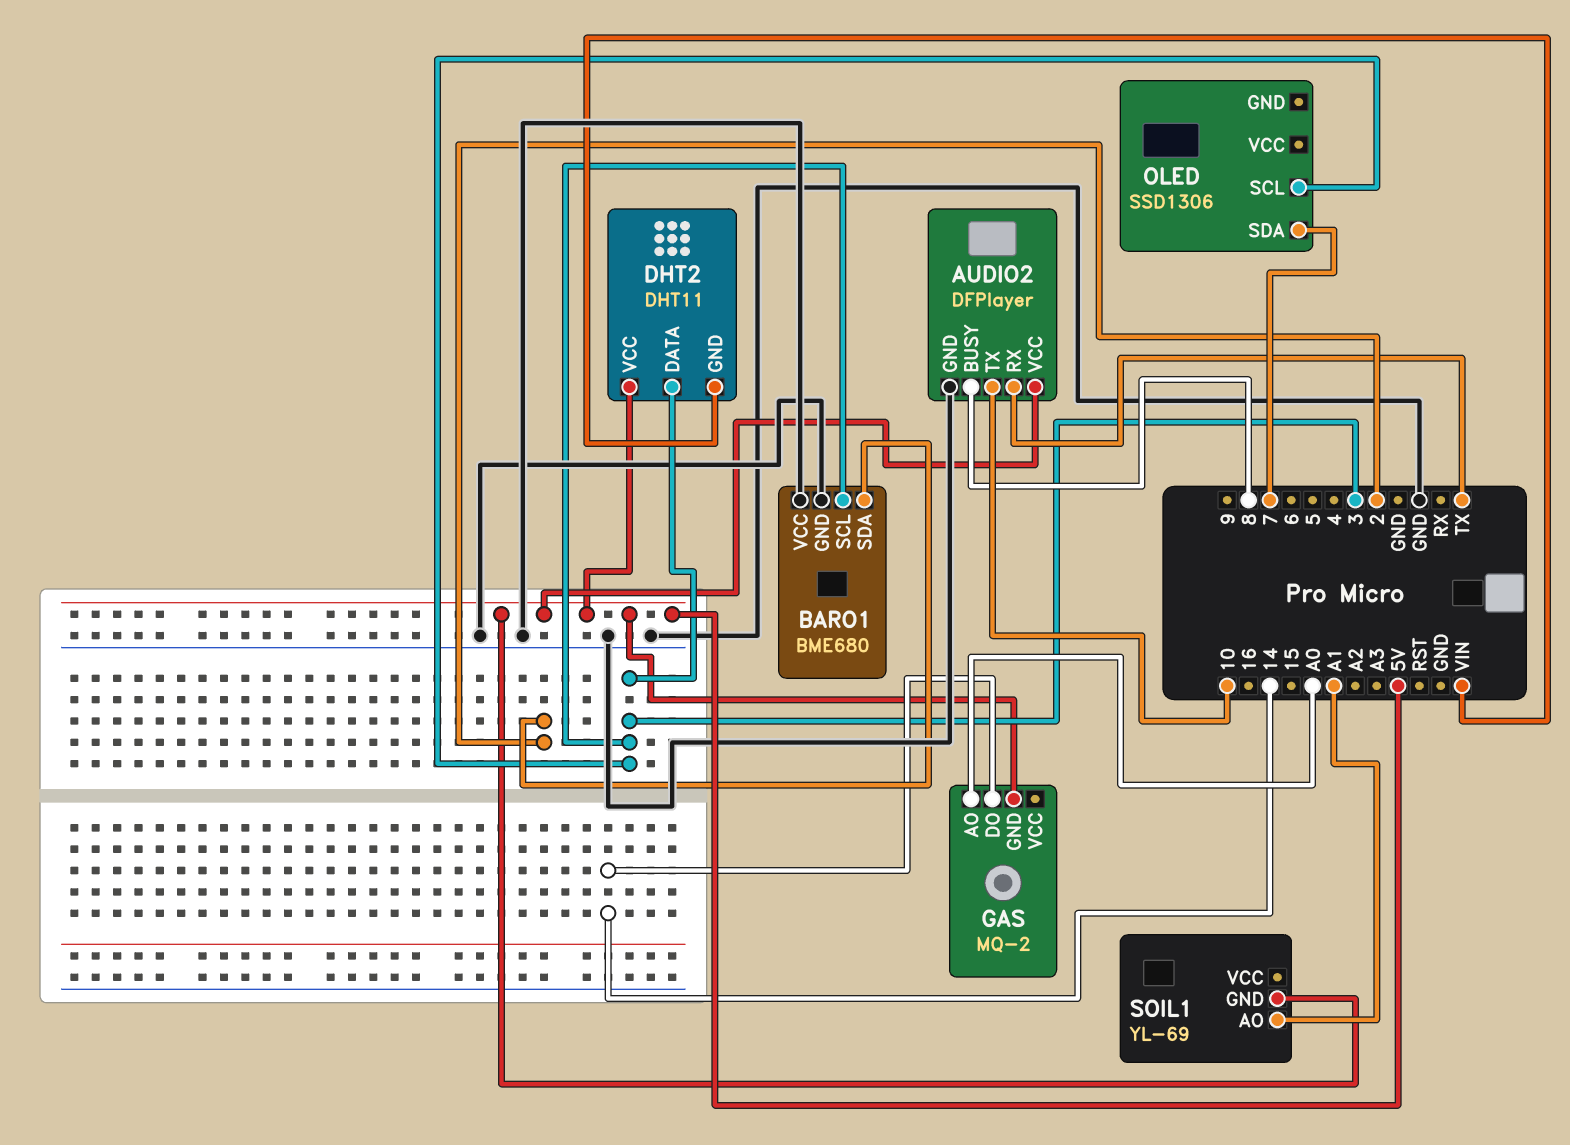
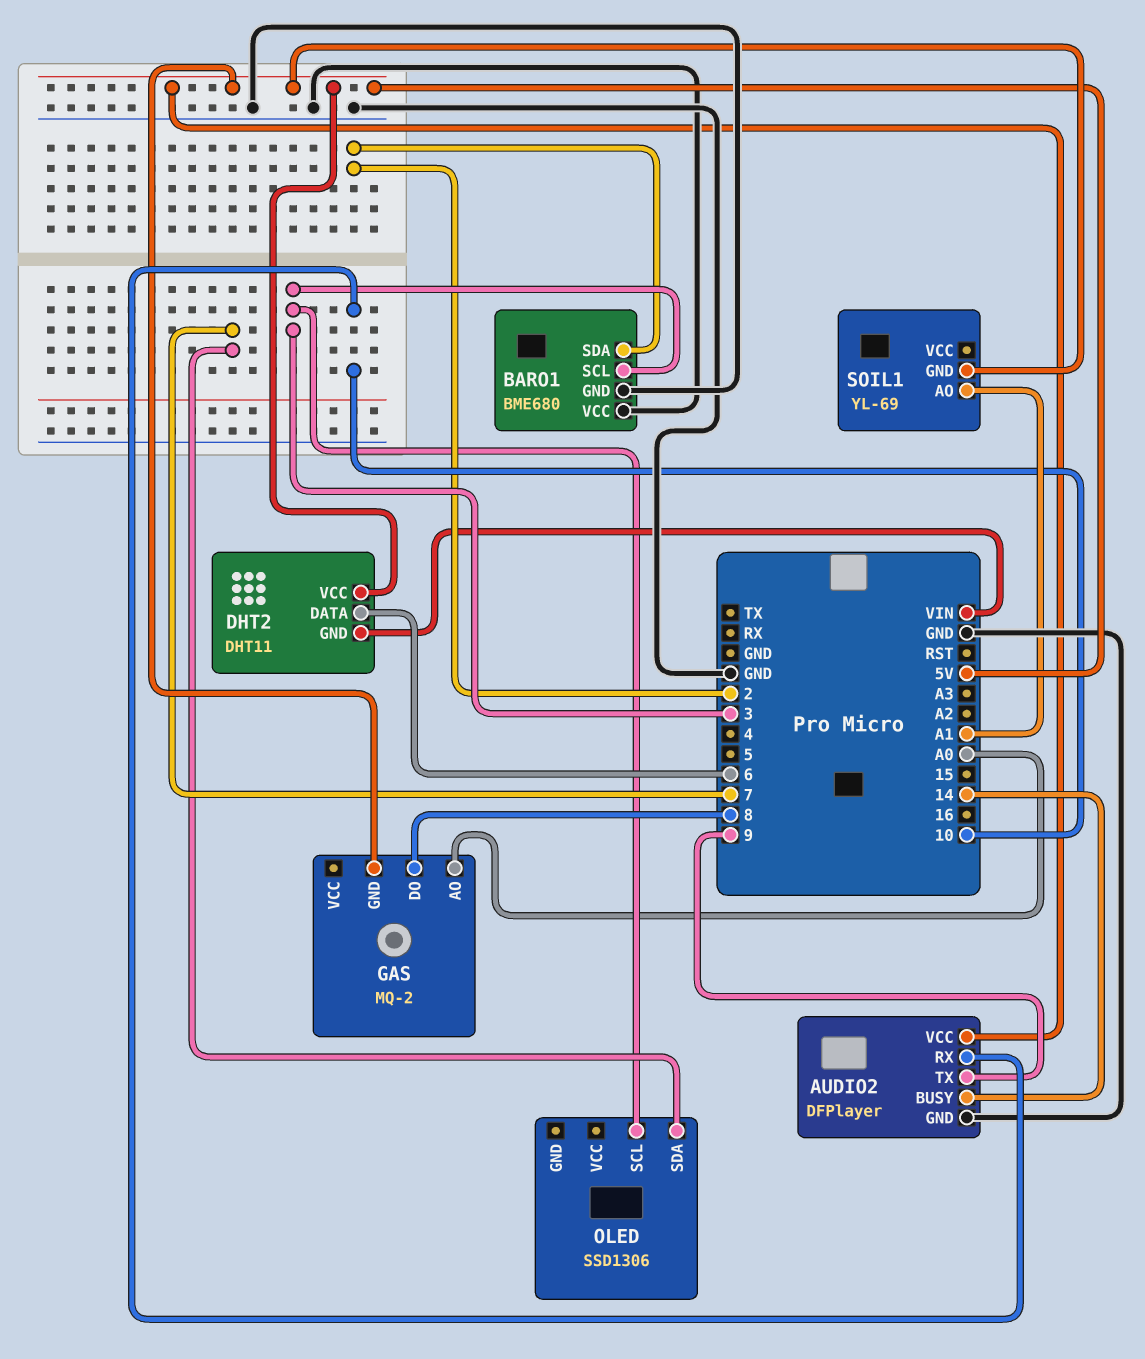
AUDIO2 pin BUSY: 8 -> 14
AUDIO2 pin RX: TX -> 10
AUDIO2 pin TX: 10 -> 9
DHT2 pin DATA: 3 -> 6
GAS pin DO: 14 -> 8

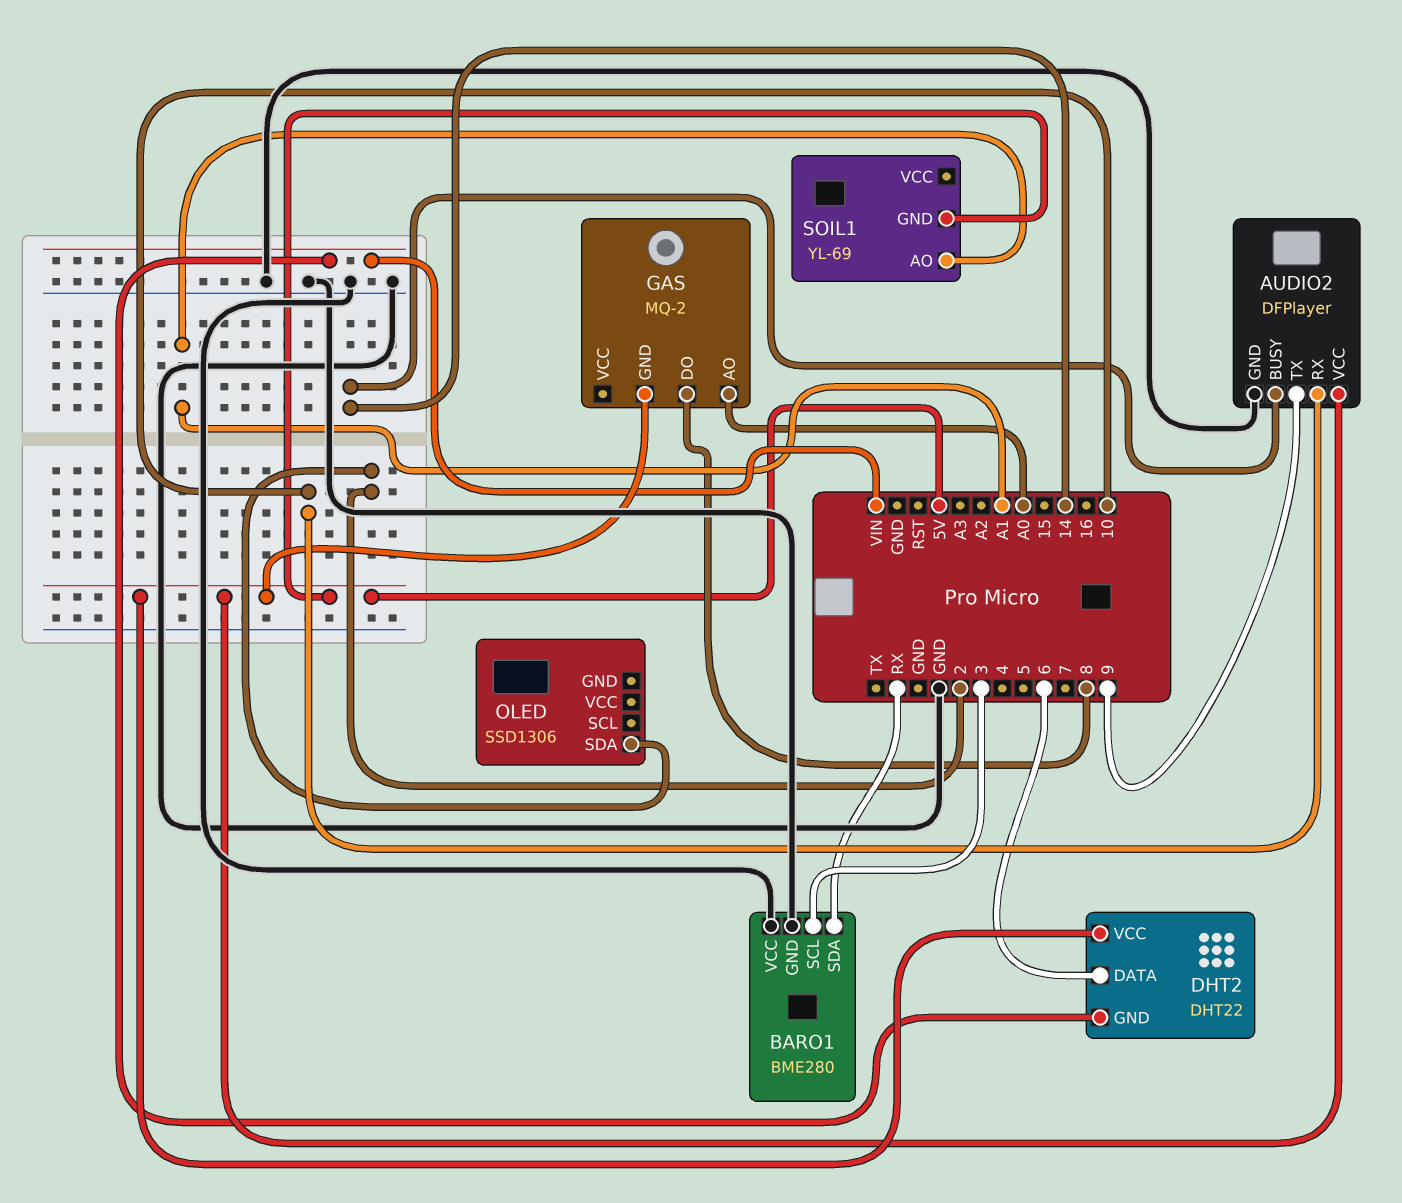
BARO1: BME680 -> BME280
BARO1 pin SDA: 2 -> RX
DHT2: DHT11 -> DHT22
OLED pin SCL: 3 -> none
OLED pin SDA: 7 -> 2

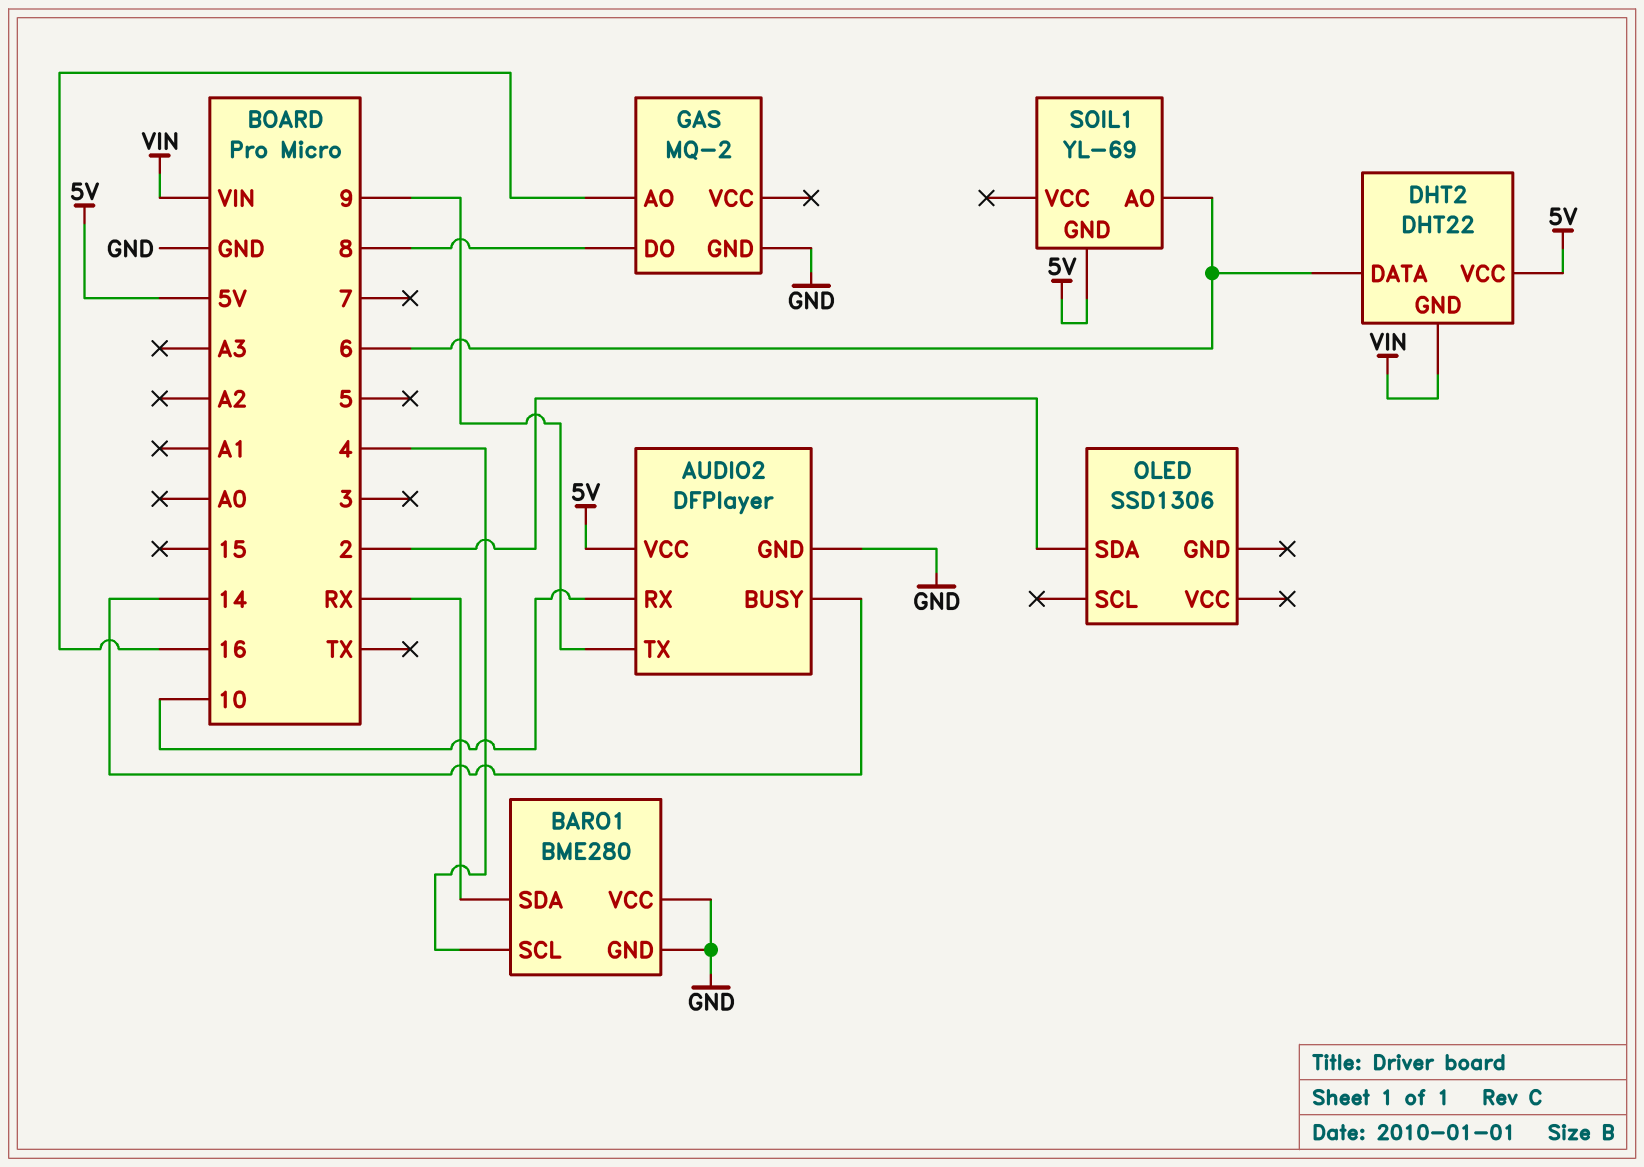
BARO1 pin SCL: 3 -> 4
GAS pin AO: A0 -> 16
GAS pin GND: 5V -> GND
SOIL1 pin AO: A1 -> 6

